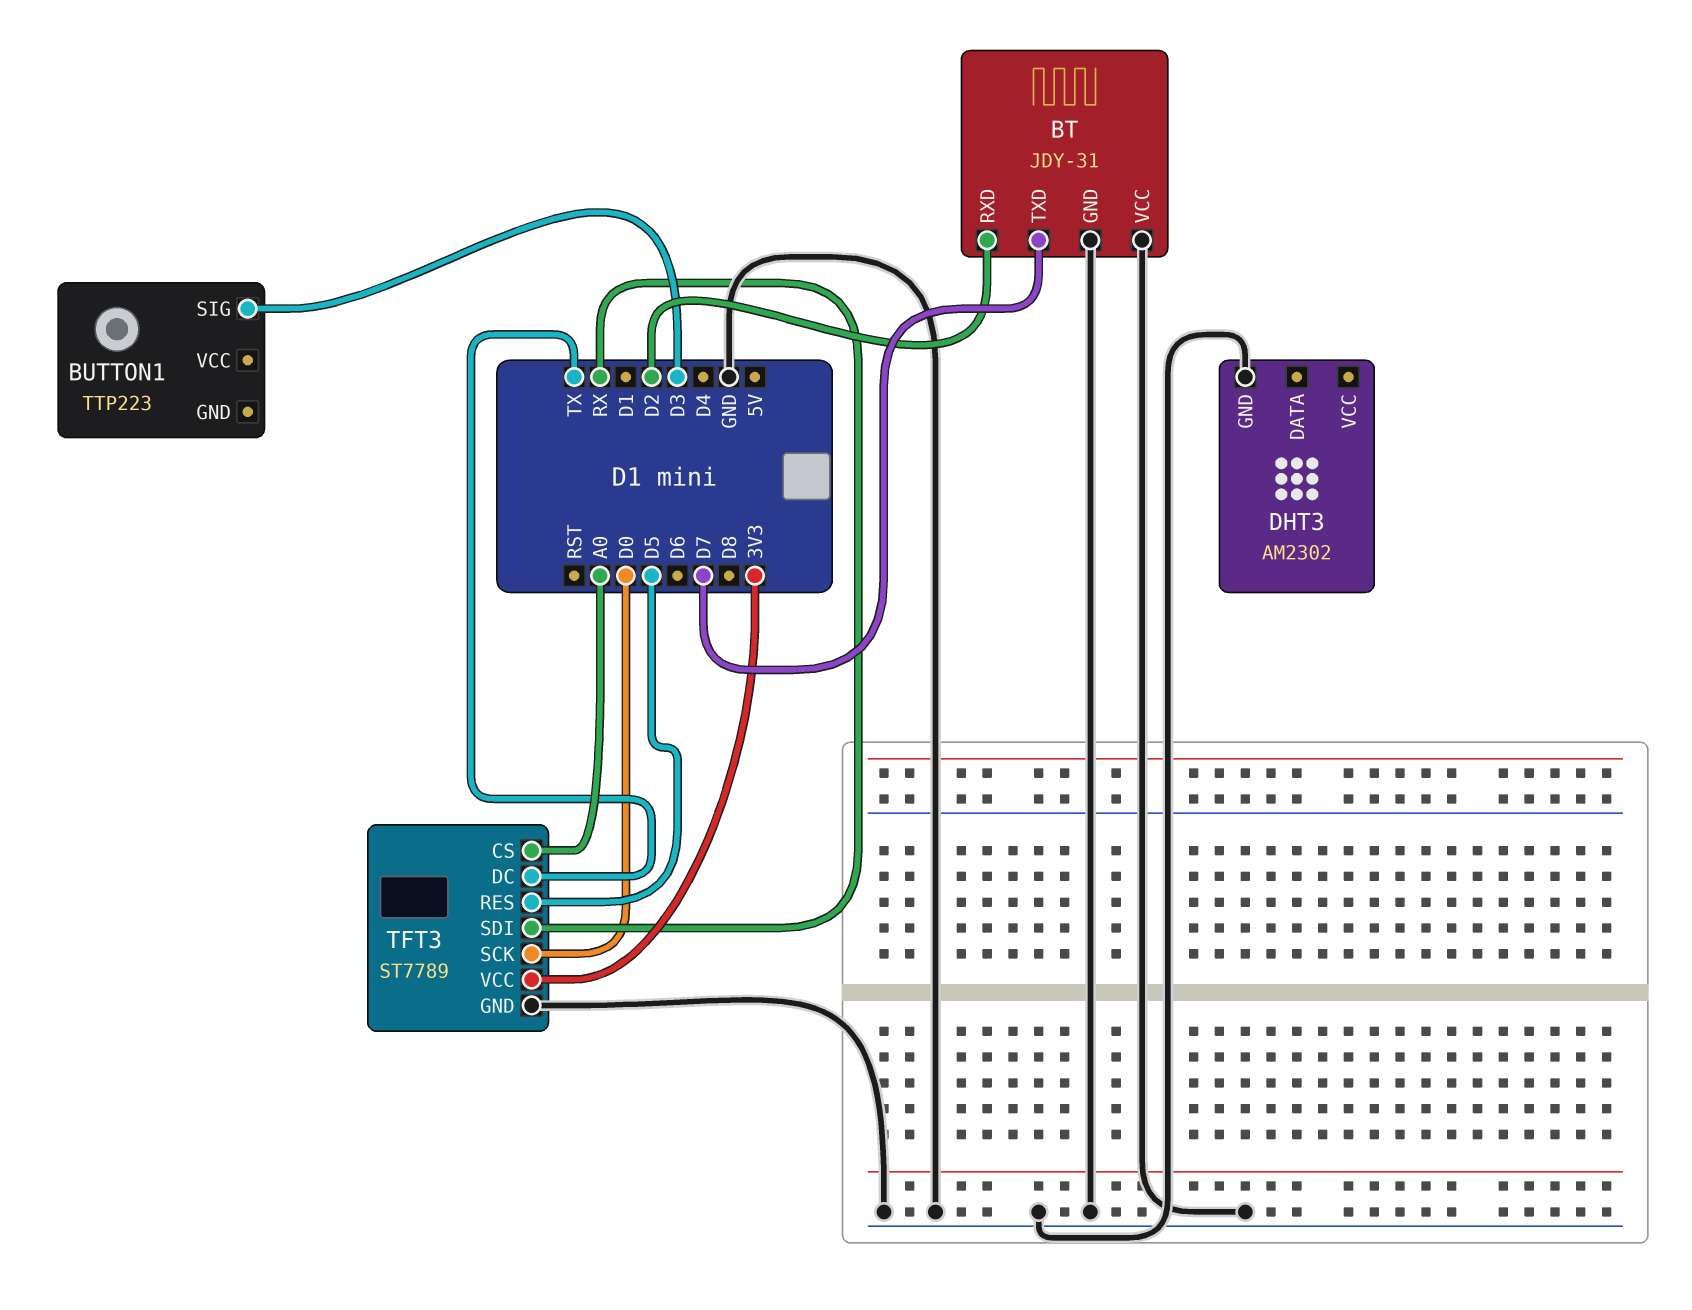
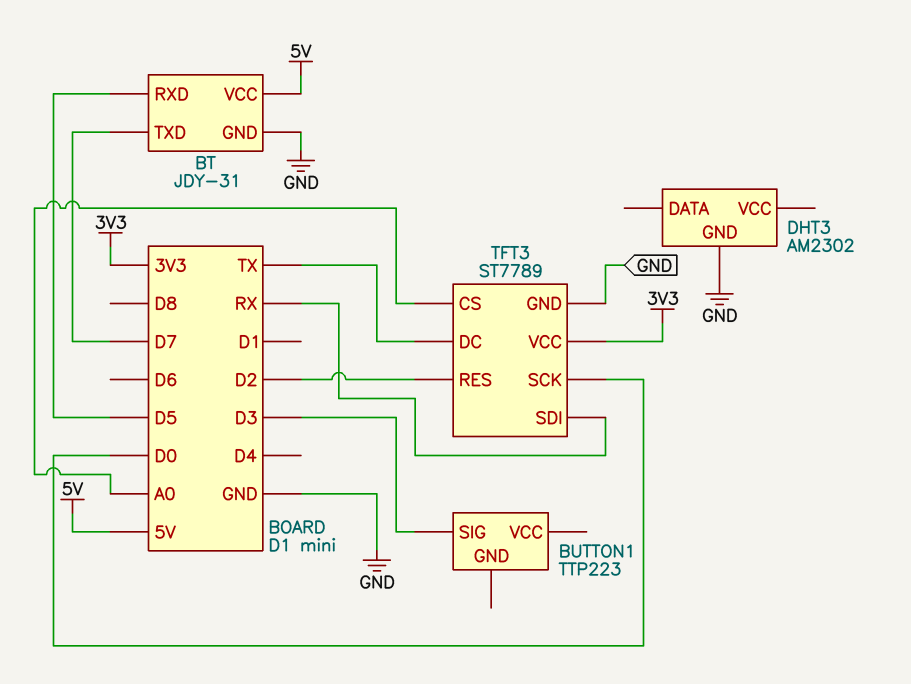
BT pin RXD: D2 -> D5
BT pin VCC: GND -> 5V
TFT3 pin RES: D5 -> D2

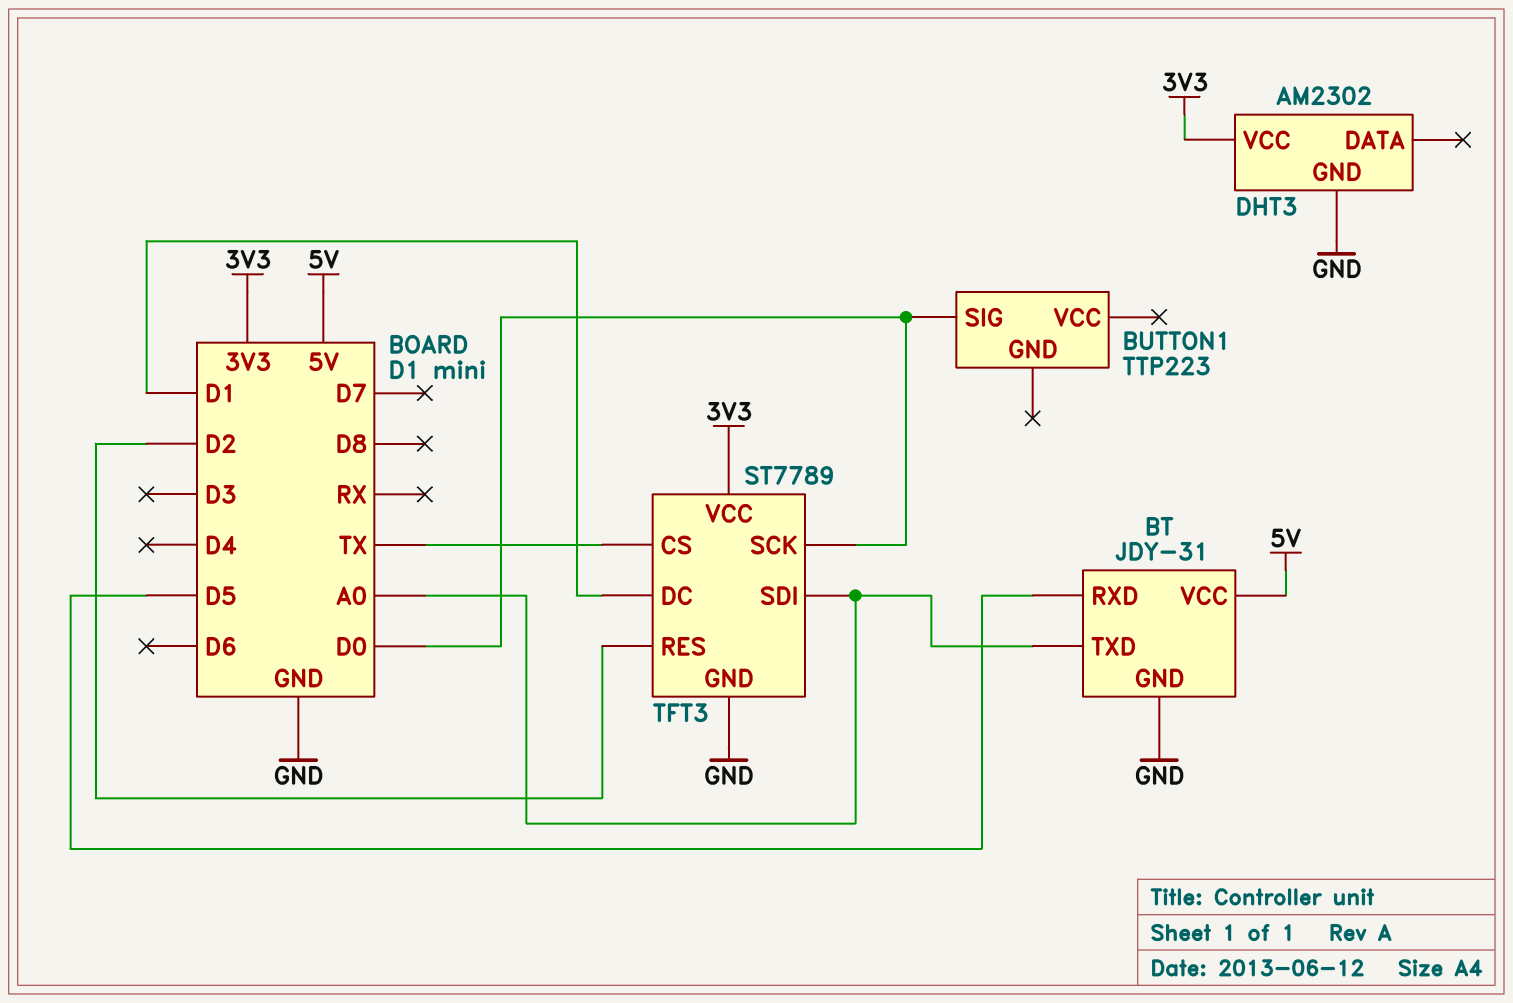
BT pin TXD: D7 -> A0
BUTTON1 pin SIG: D3 -> D0
DHT3 pin VCC: none -> 3V3
TFT3 pin CS: A0 -> TX
TFT3 pin DC: TX -> D1
TFT3 pin SDI: RX -> A0

